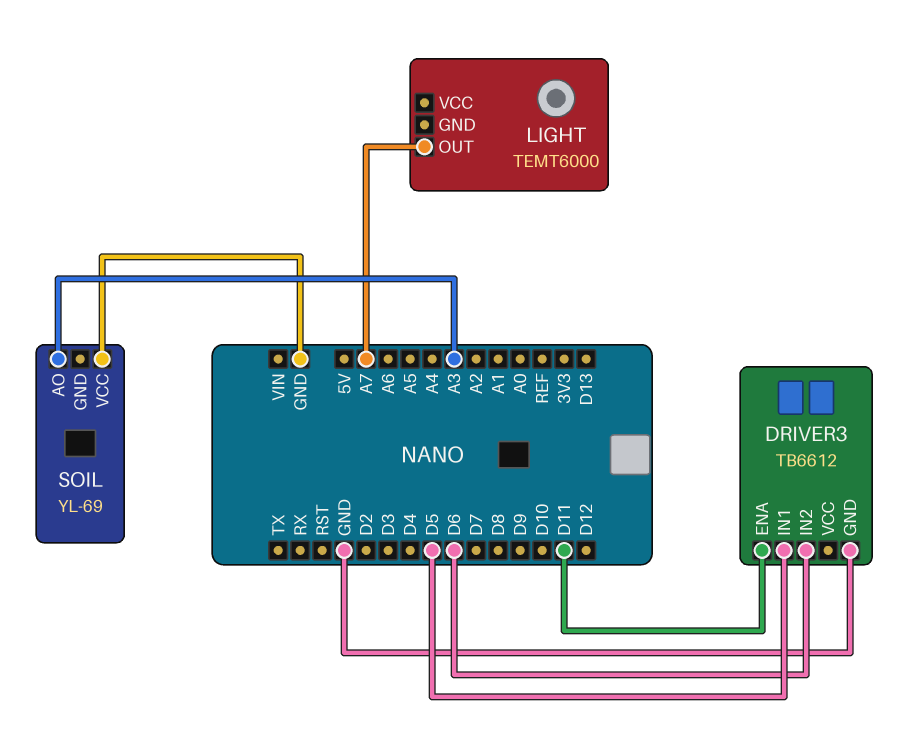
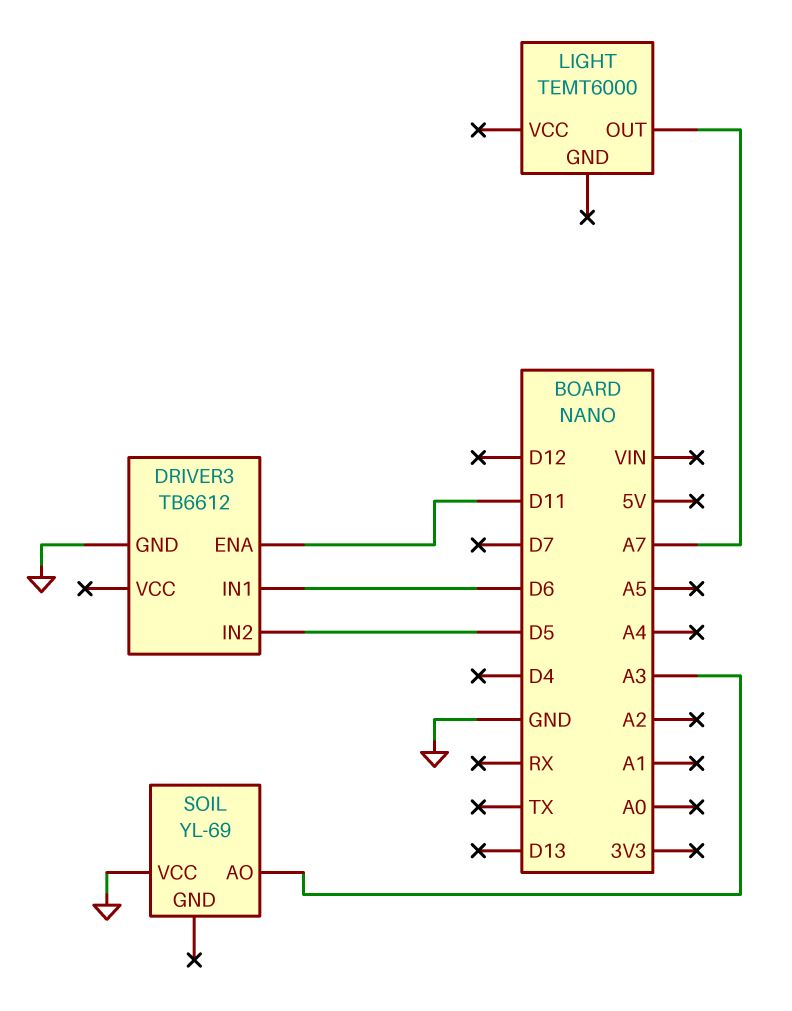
DRIVER3 pin IN1: D5 -> D6
DRIVER3 pin IN2: D6 -> D5

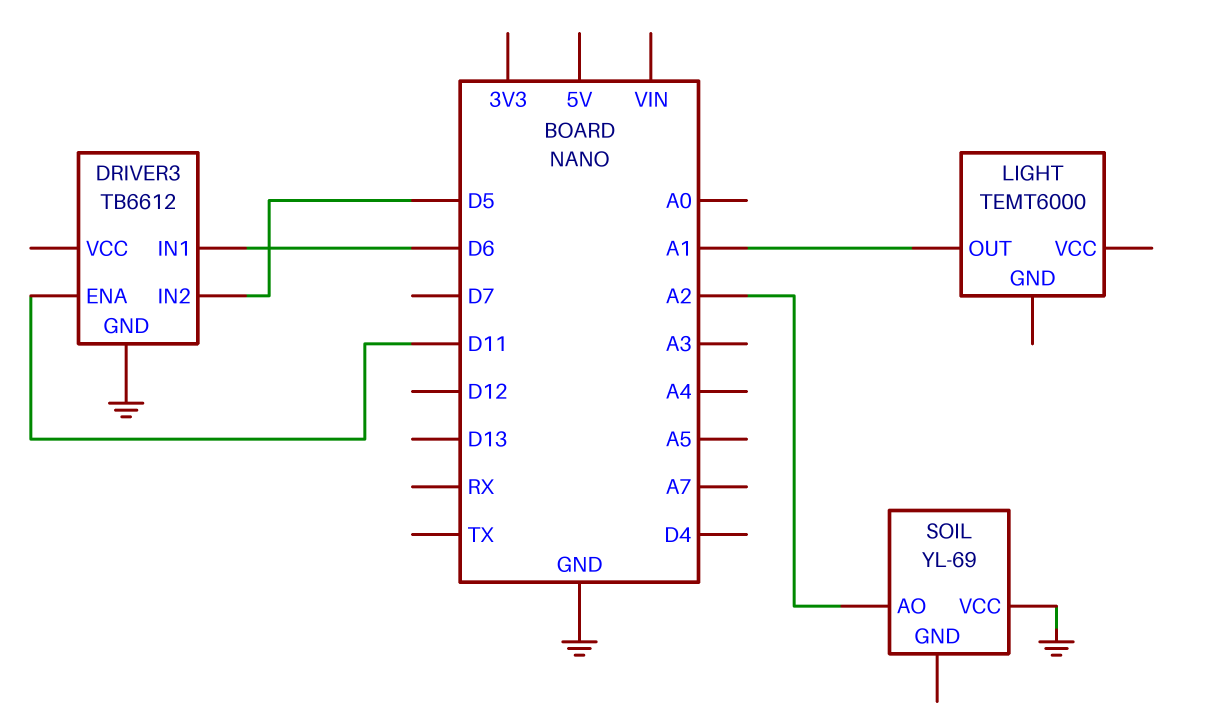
LIGHT pin OUT: A7 -> A1
SOIL pin AO: A3 -> A2

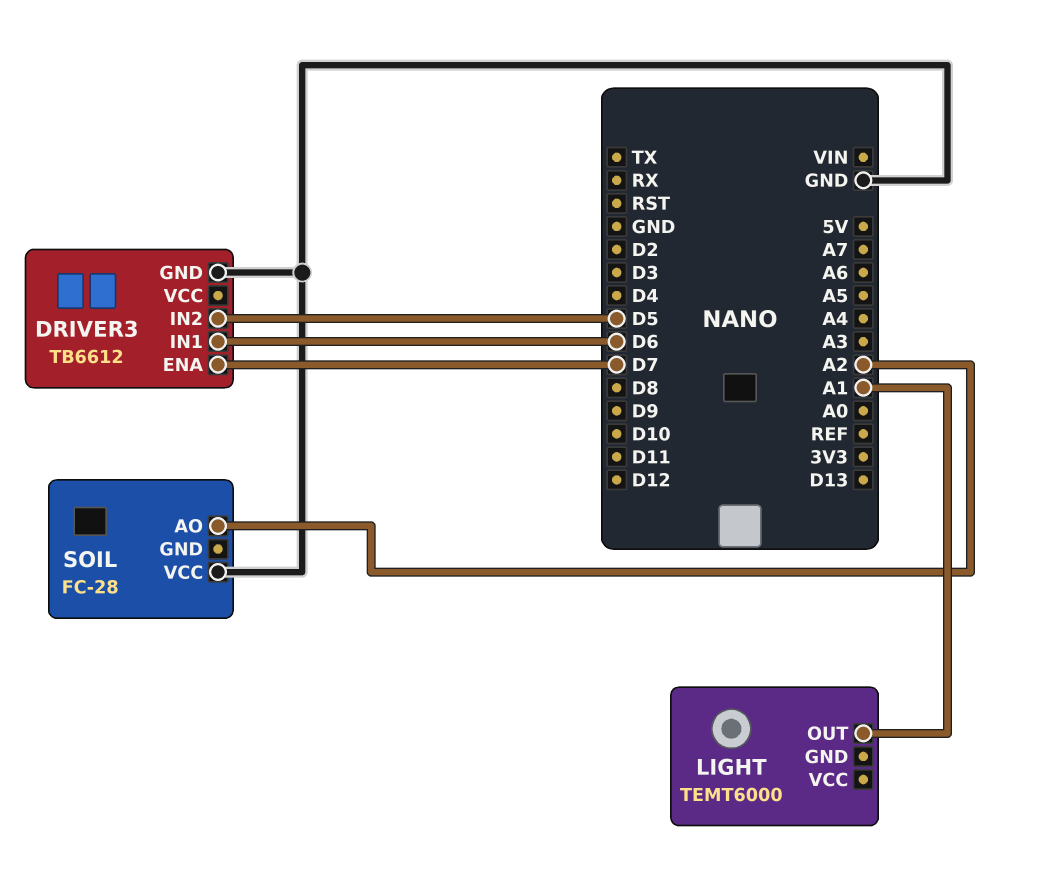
DRIVER3 pin ENA: D11 -> D7
SOIL: YL-69 -> FC-28

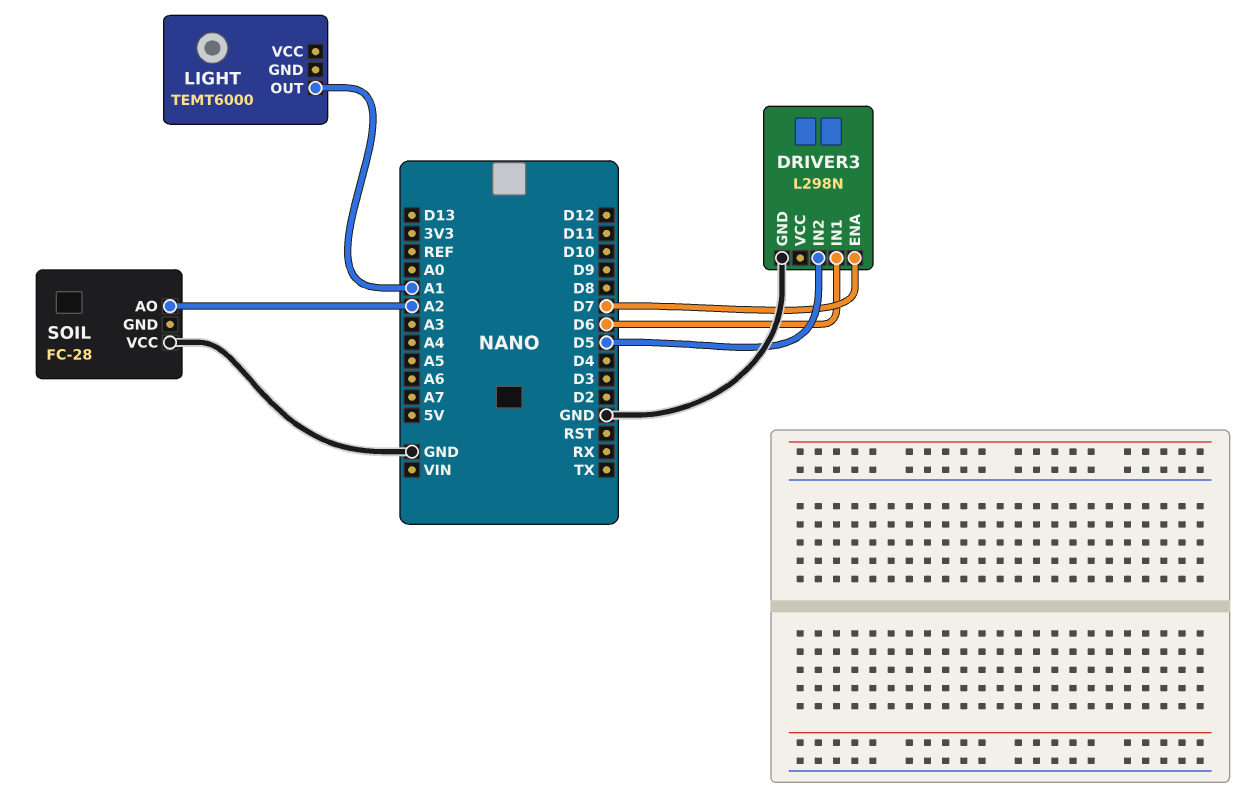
DRIVER3: TB6612 -> L298N

